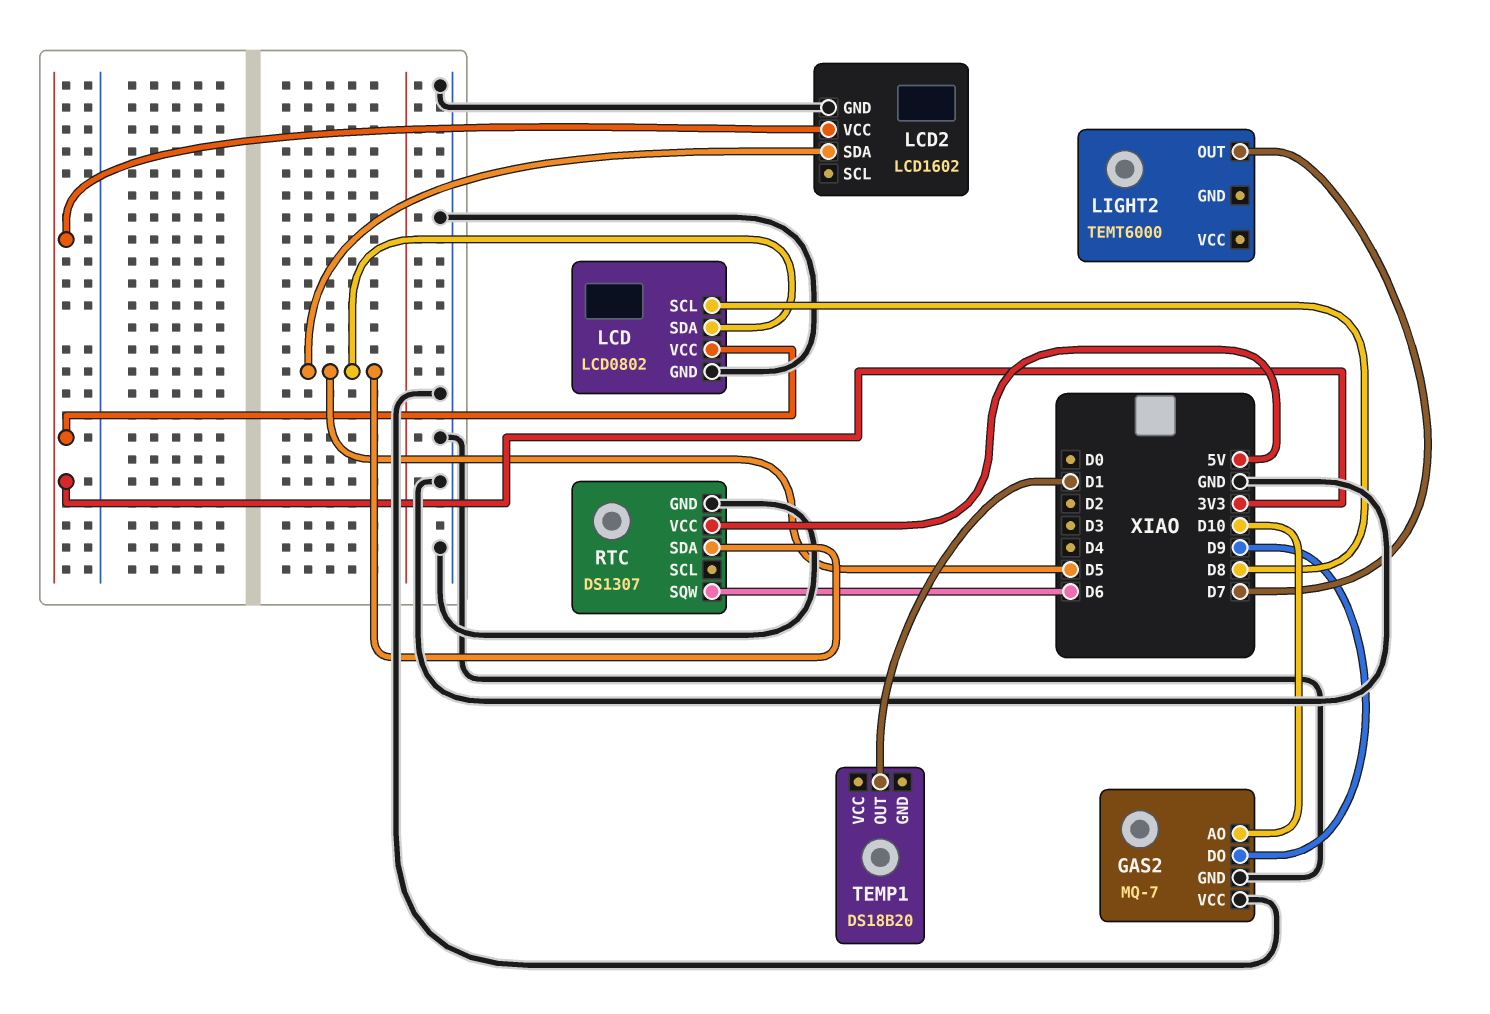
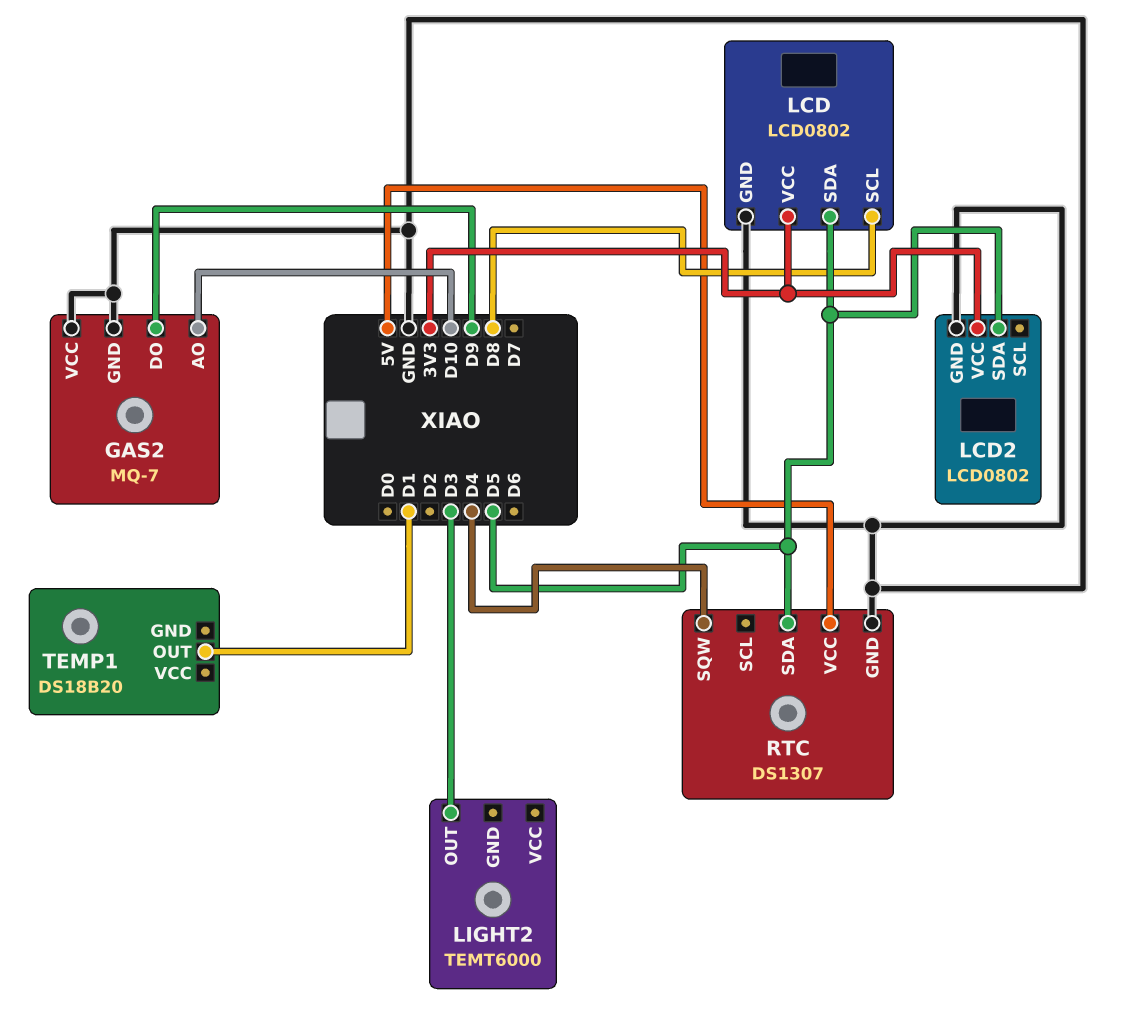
LCD2: LCD1602 -> LCD0802
LIGHT2 pin OUT: D7 -> D3
RTC pin SQW: D6 -> D4

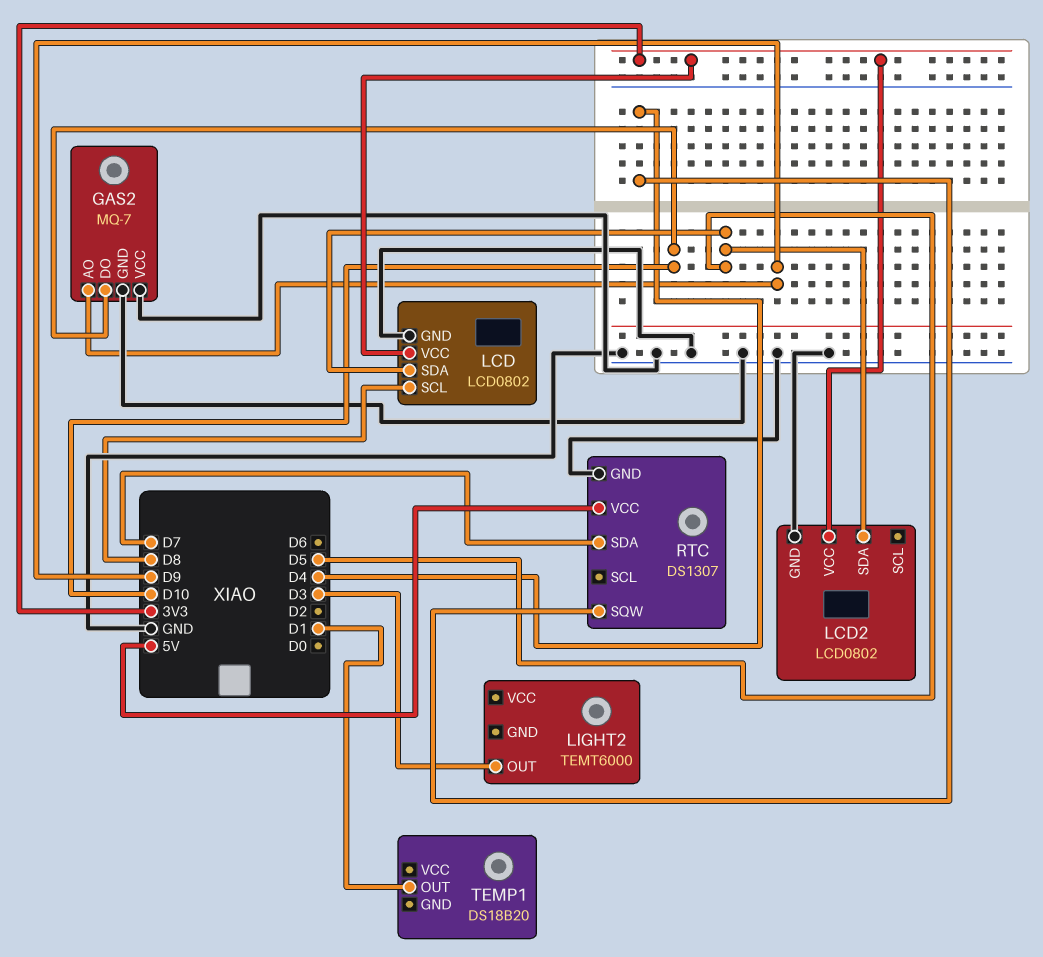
GAS2 pin AO: D10 -> D9
GAS2 pin DO: D9 -> D10
RTC pin SDA: D5 -> D7

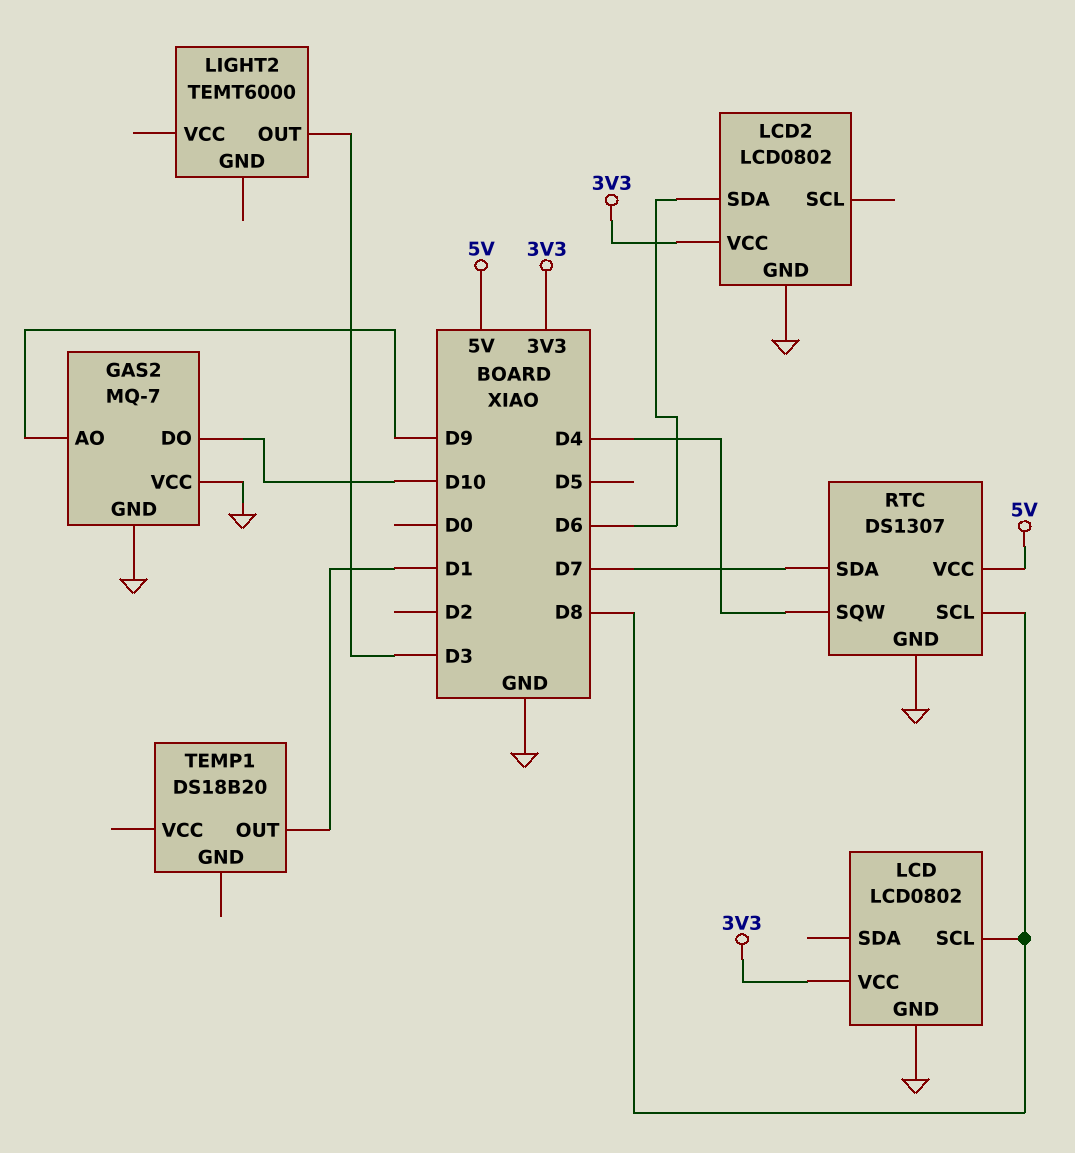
LCD pin SDA: D5 -> none
LCD2 pin SDA: D5 -> D6
RTC pin SCL: none -> D8

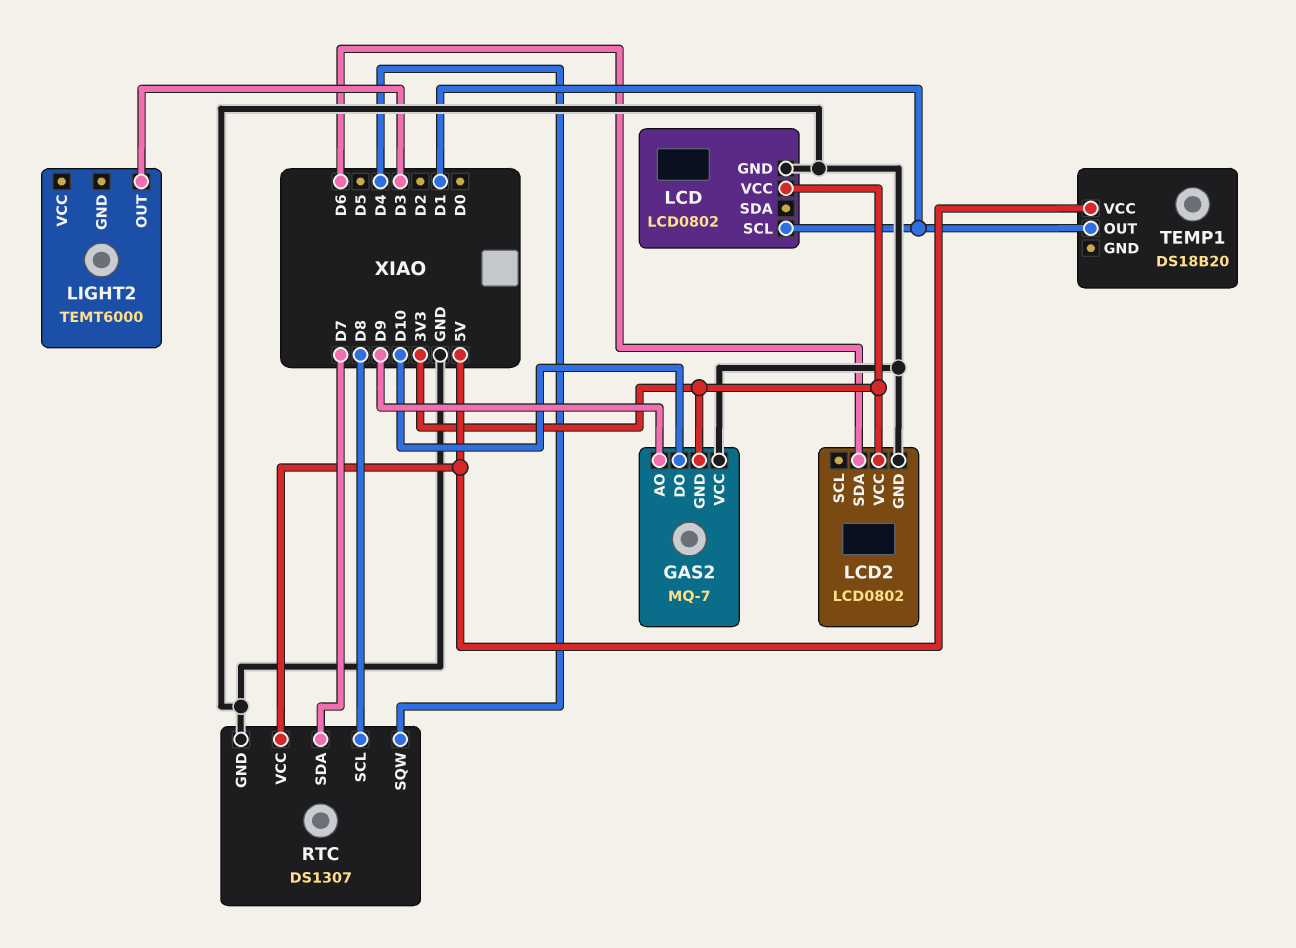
GAS2 pin GND: GND -> 3V3
LCD pin SCL: D8 -> D1
TEMP1 pin VCC: none -> 5V

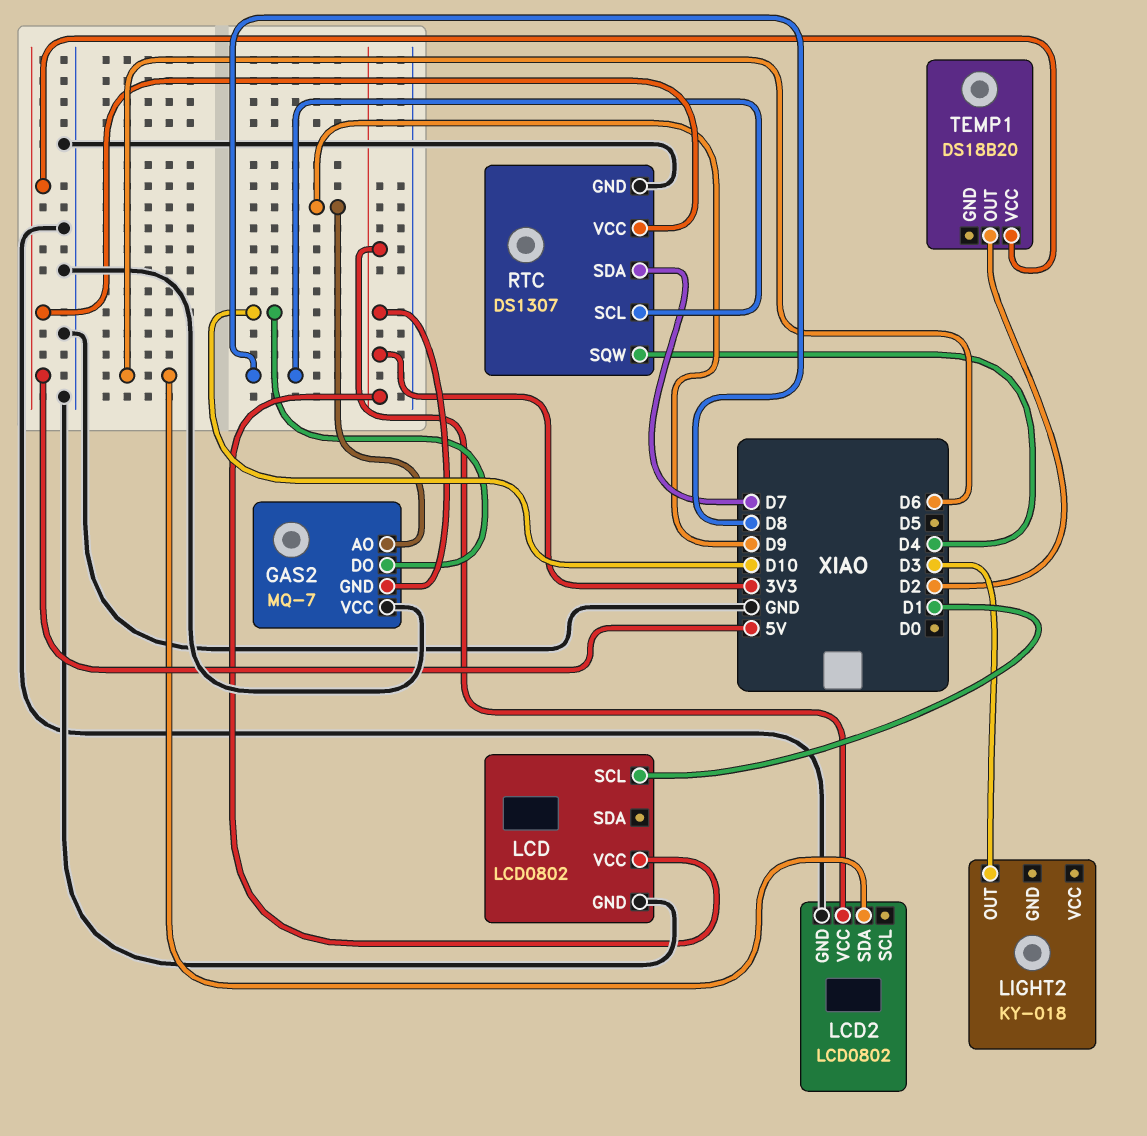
LIGHT2: TEMT6000 -> KY-018
TEMP1 pin OUT: D1 -> D2

